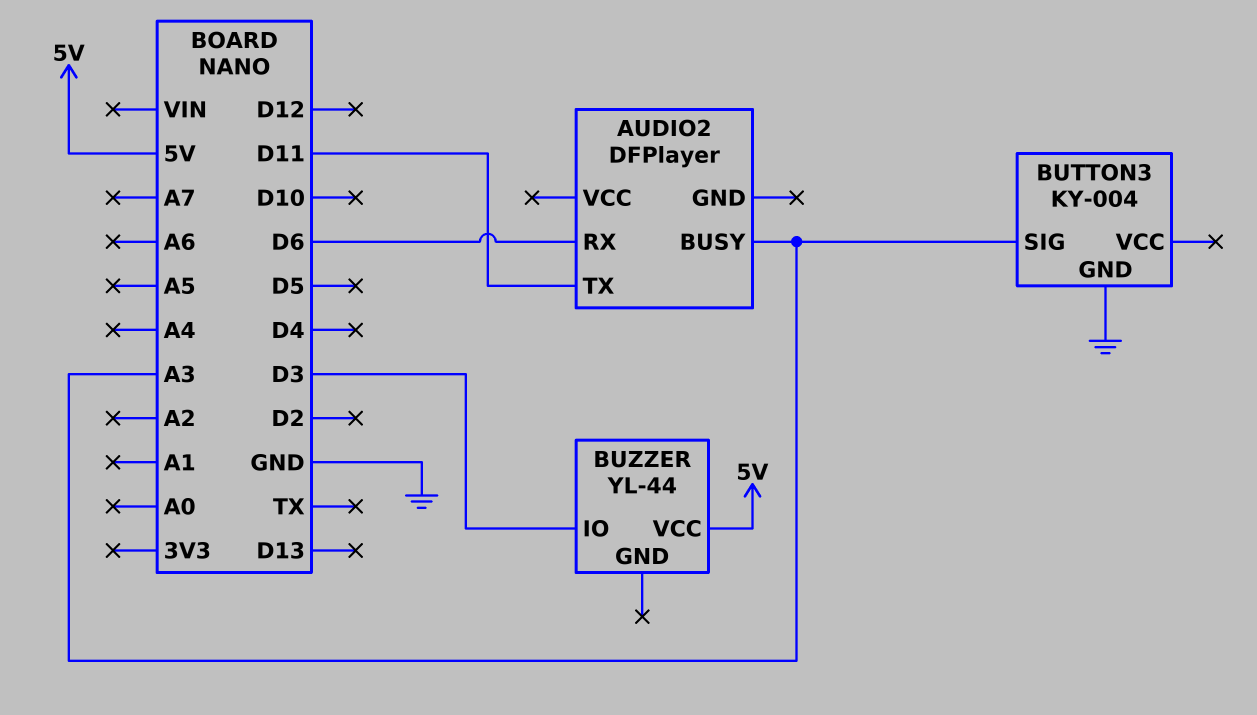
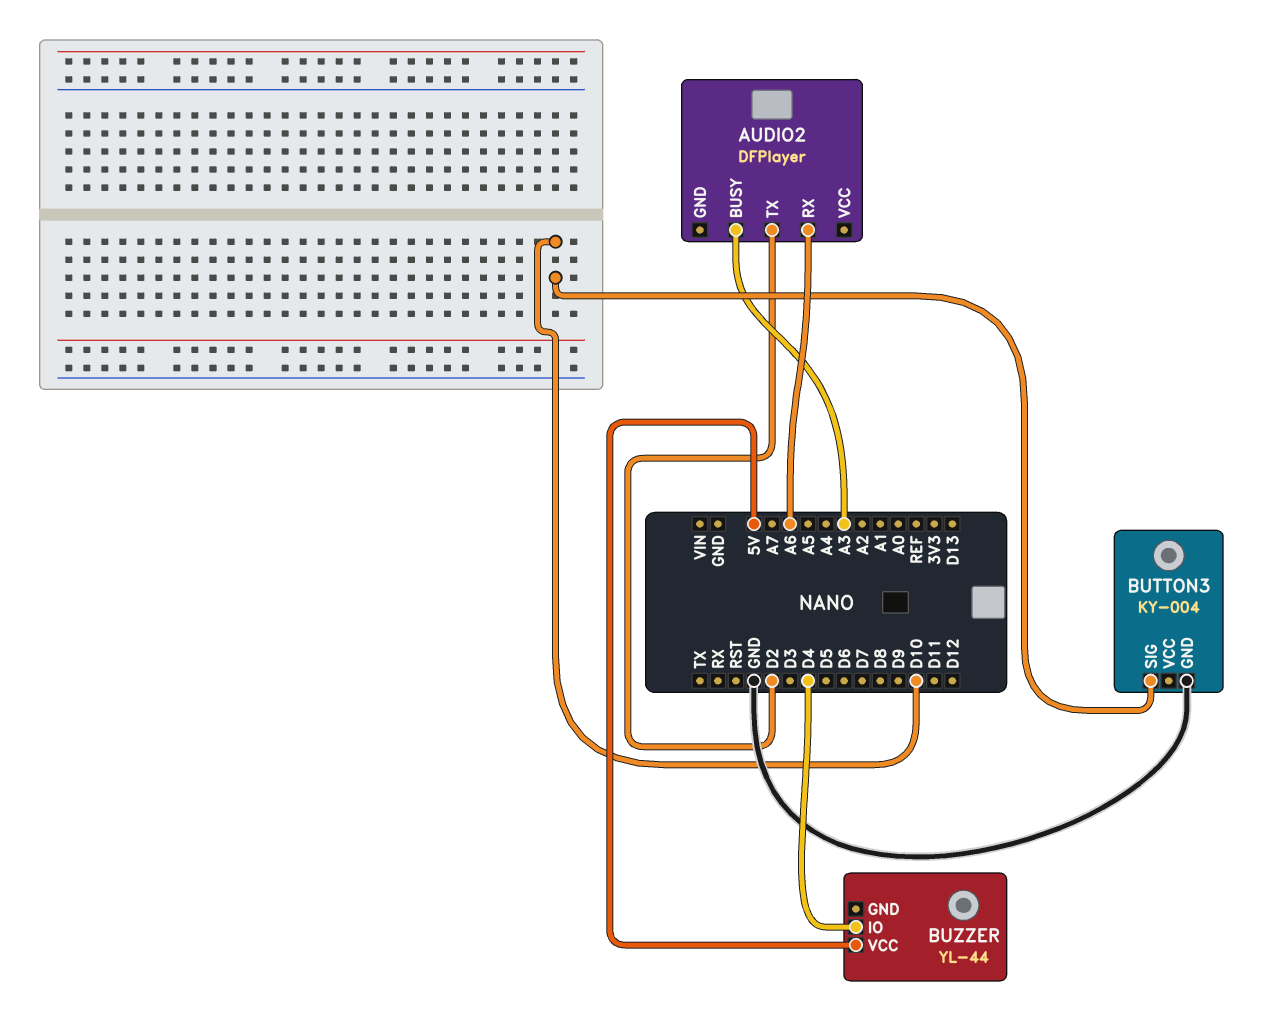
AUDIO2 pin RX: D6 -> A6
AUDIO2 pin TX: D11 -> D2
BUTTON3 pin SIG: A3 -> D10
BUZZER pin IO: D3 -> D4

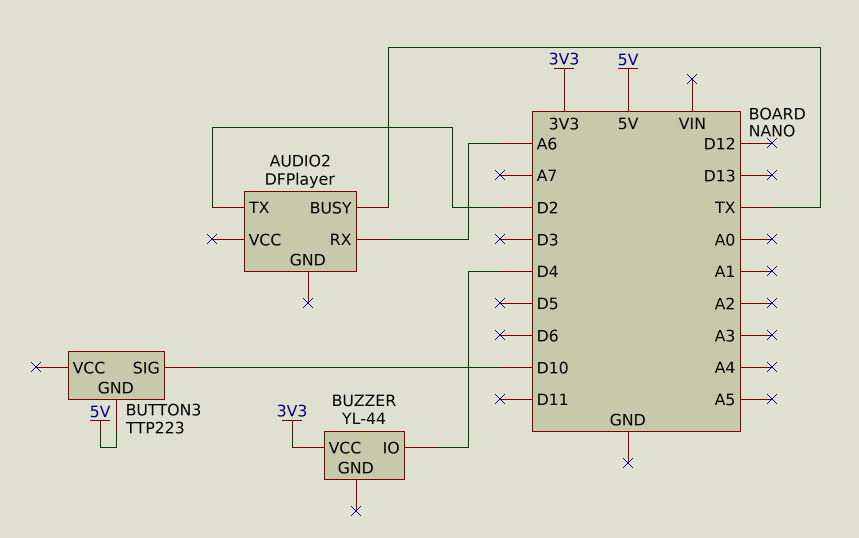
AUDIO2 pin BUSY: A3 -> TX
BUTTON3: KY-004 -> TTP223
BUTTON3 pin GND: GND -> 5V
BUZZER pin VCC: 5V -> 3V3

